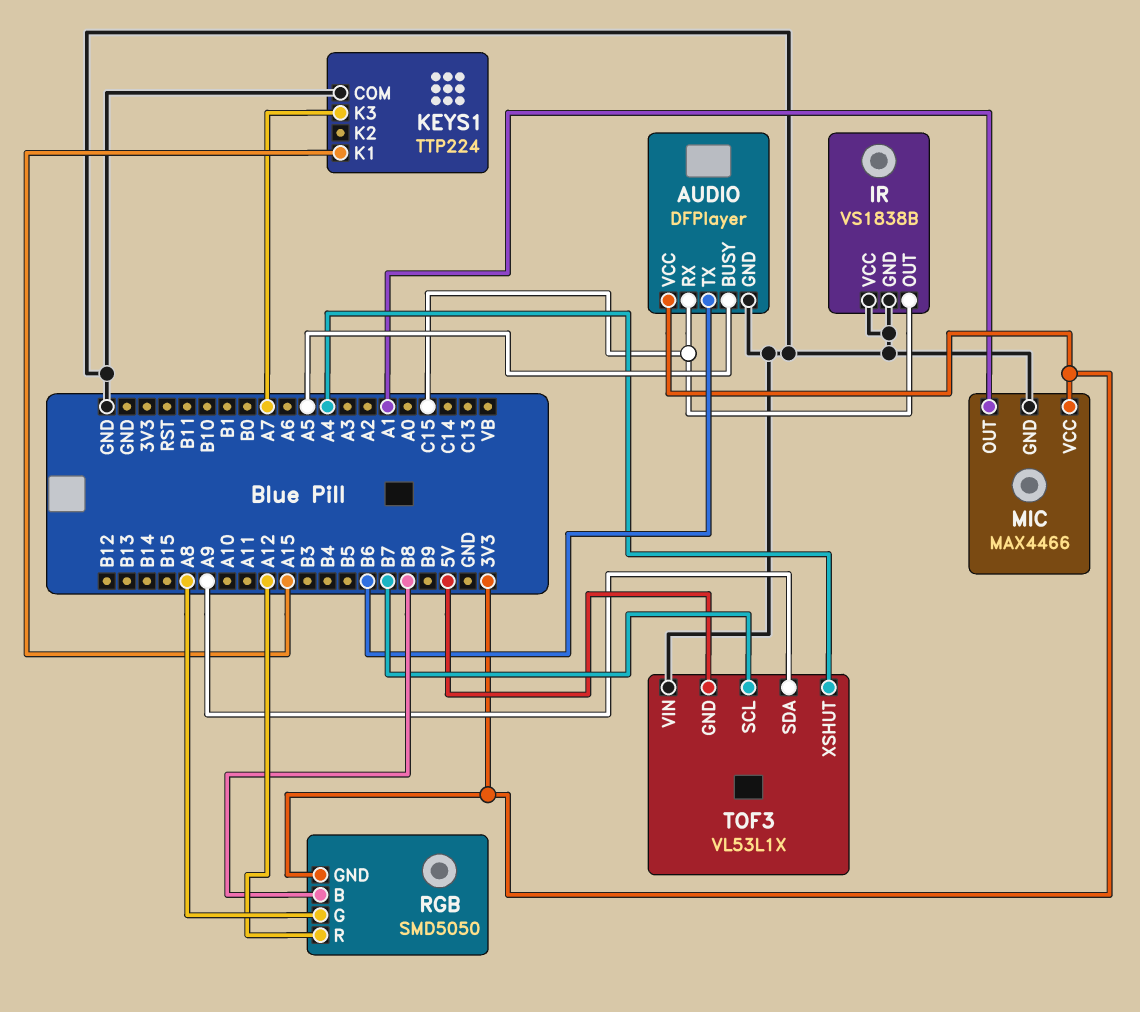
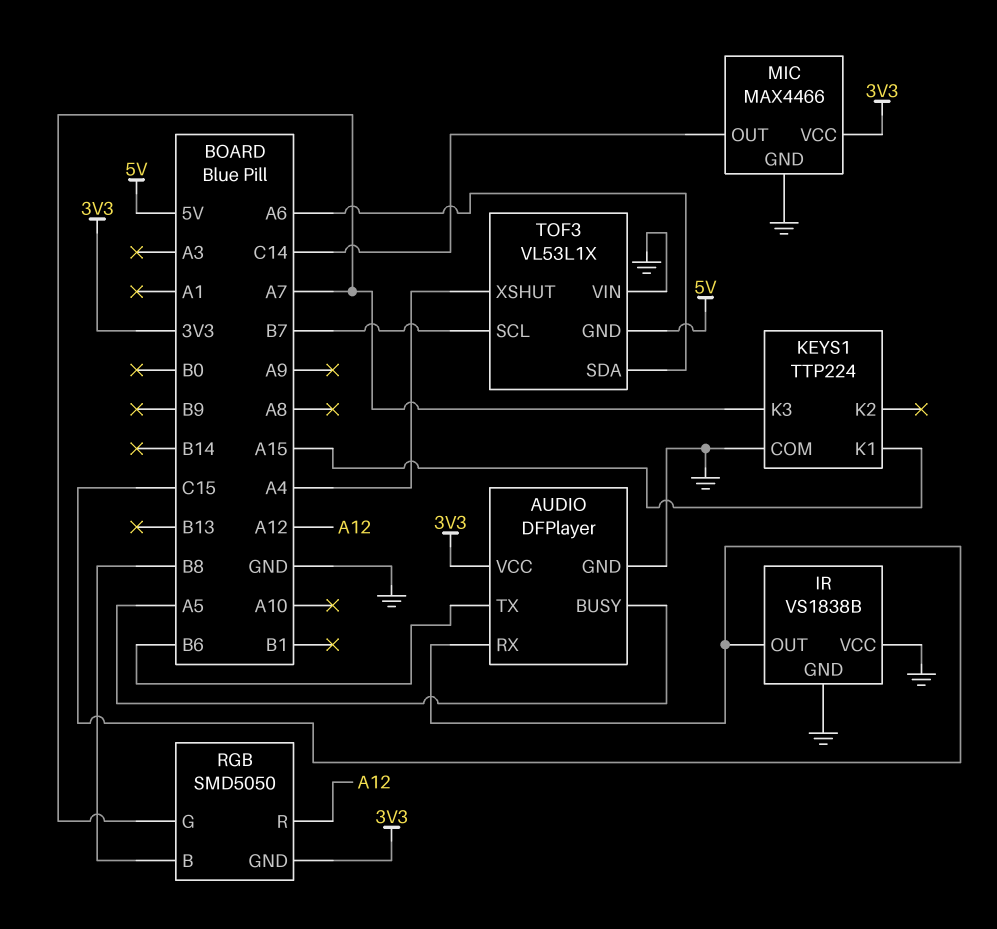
MIC pin OUT: A1 -> C14
RGB pin G: A8 -> A7
TOF3 pin SDA: A9 -> A6

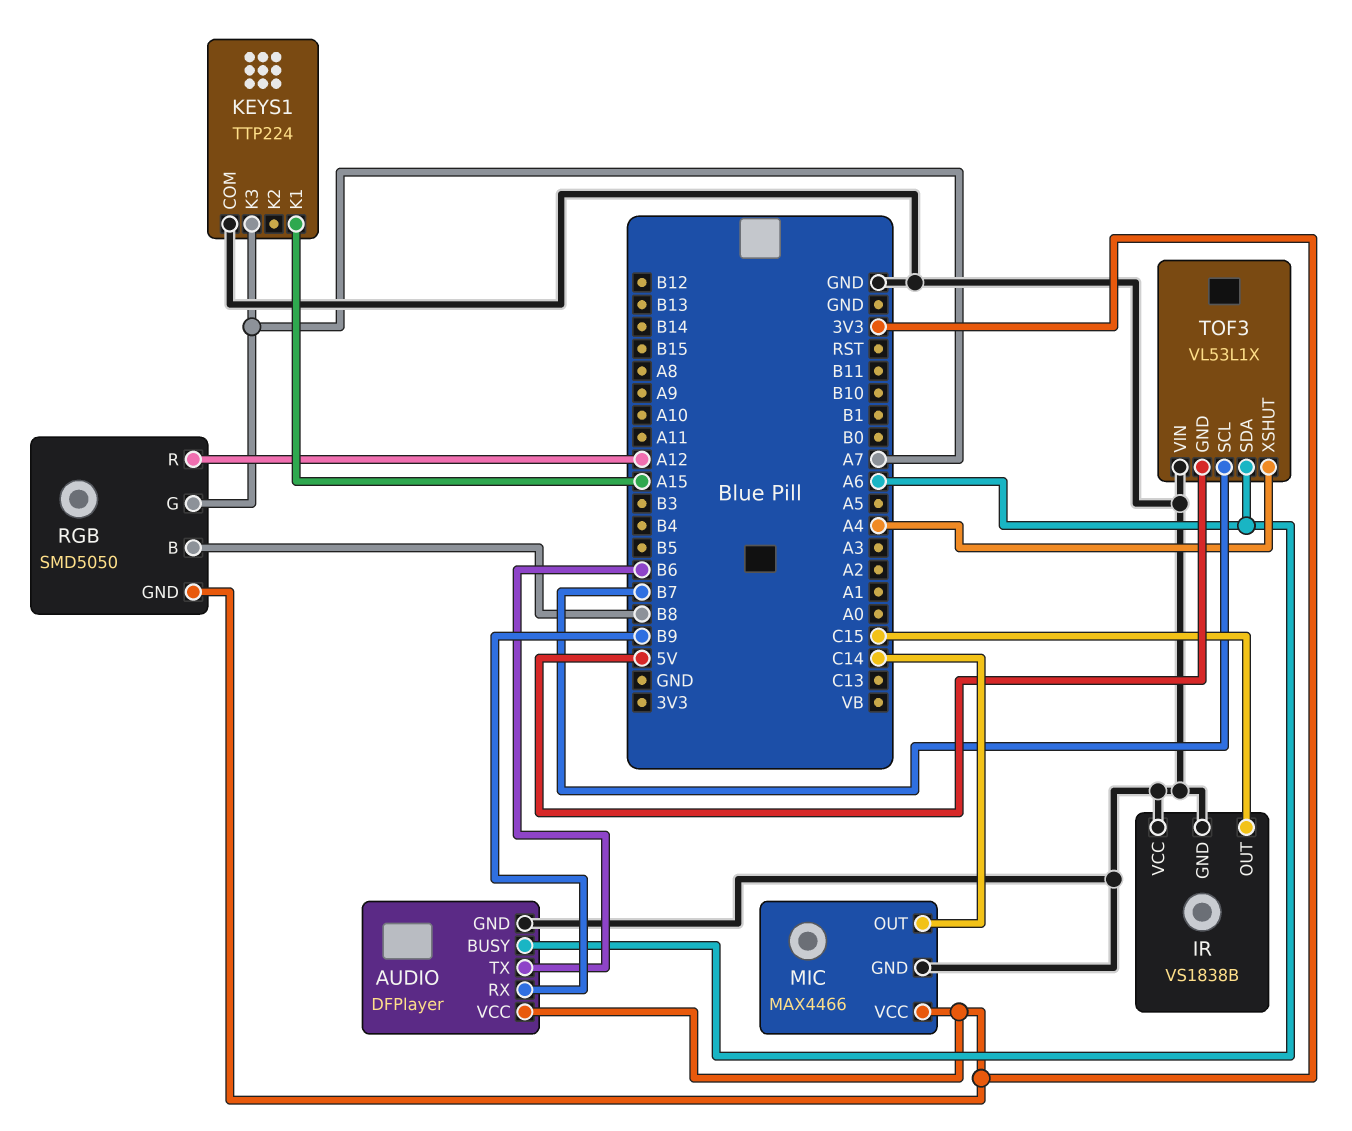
AUDIO pin BUSY: A5 -> A6
AUDIO pin RX: C15 -> B9

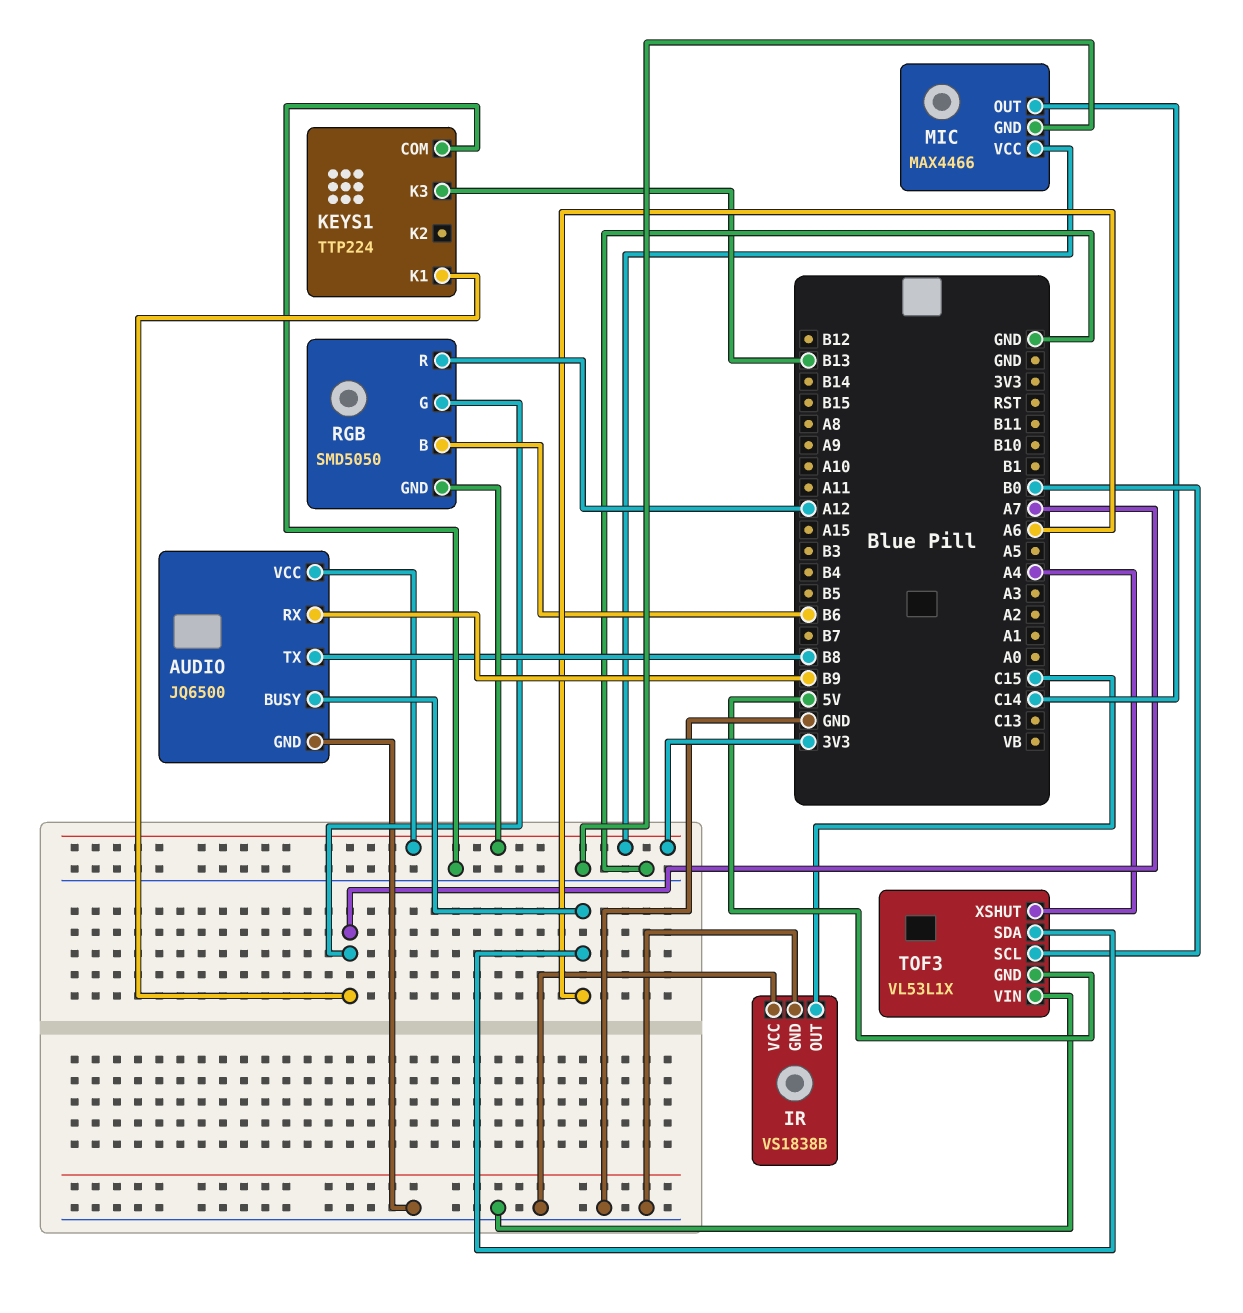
AUDIO: DFPlayer -> JQ6500
AUDIO pin TX: B6 -> B8
KEYS1 pin K1: A15 -> A7
KEYS1 pin K3: A7 -> B13
RGB pin B: B8 -> B6
TOF3 pin SCL: B7 -> B0

